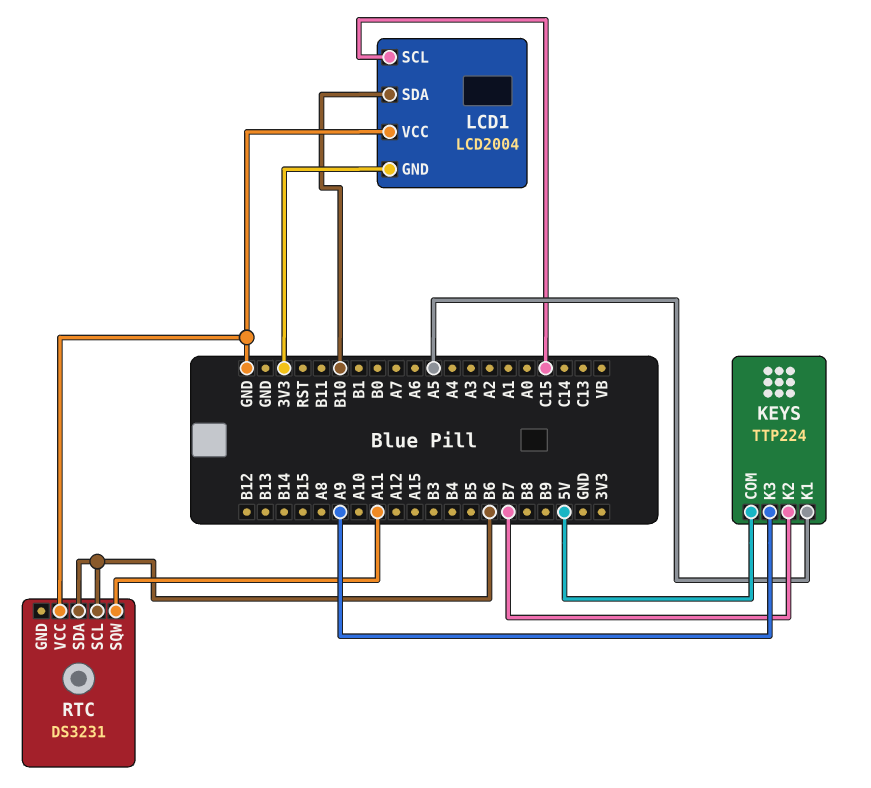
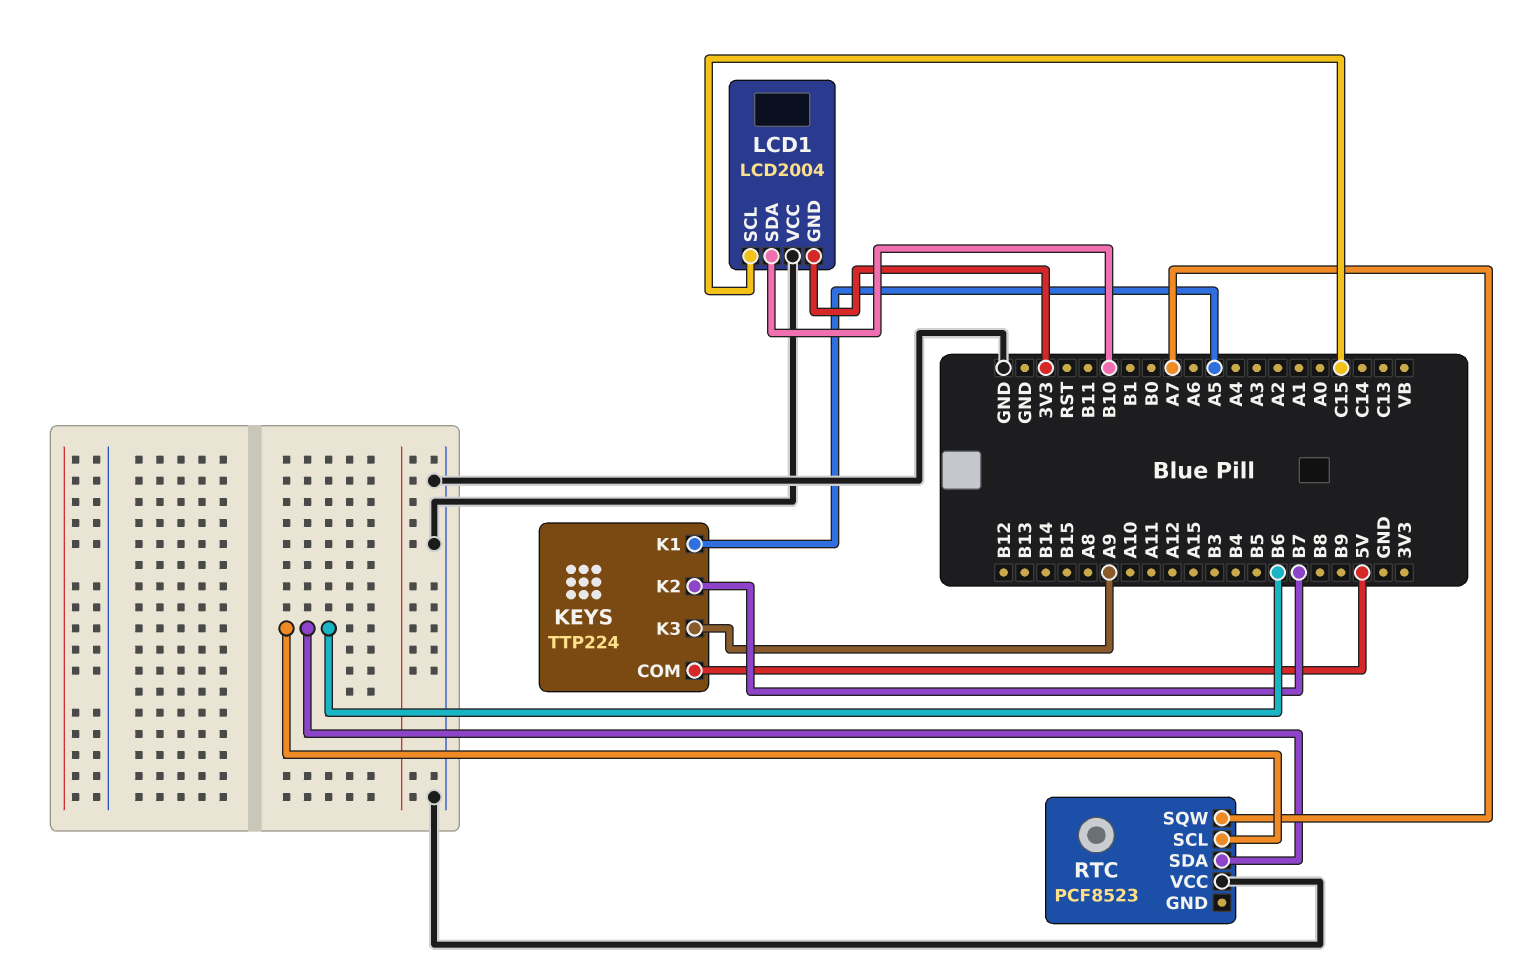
RTC: DS3231 -> PCF8523
RTC pin SQW: A11 -> A7

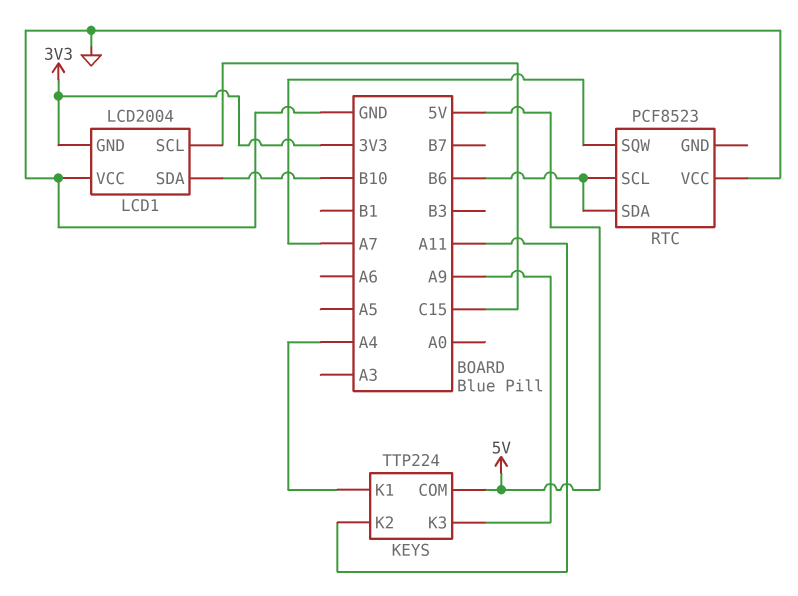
KEYS pin K1: A5 -> A4
KEYS pin K2: B7 -> A11

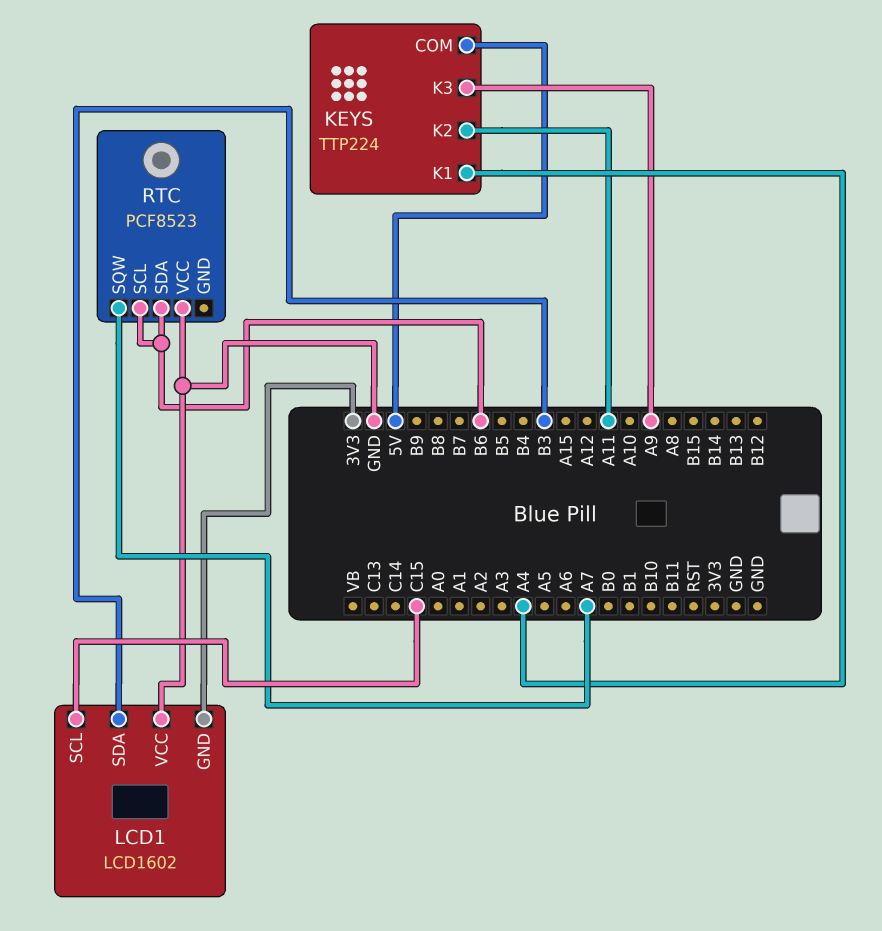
LCD1: LCD2004 -> LCD1602
LCD1 pin SDA: B10 -> B3

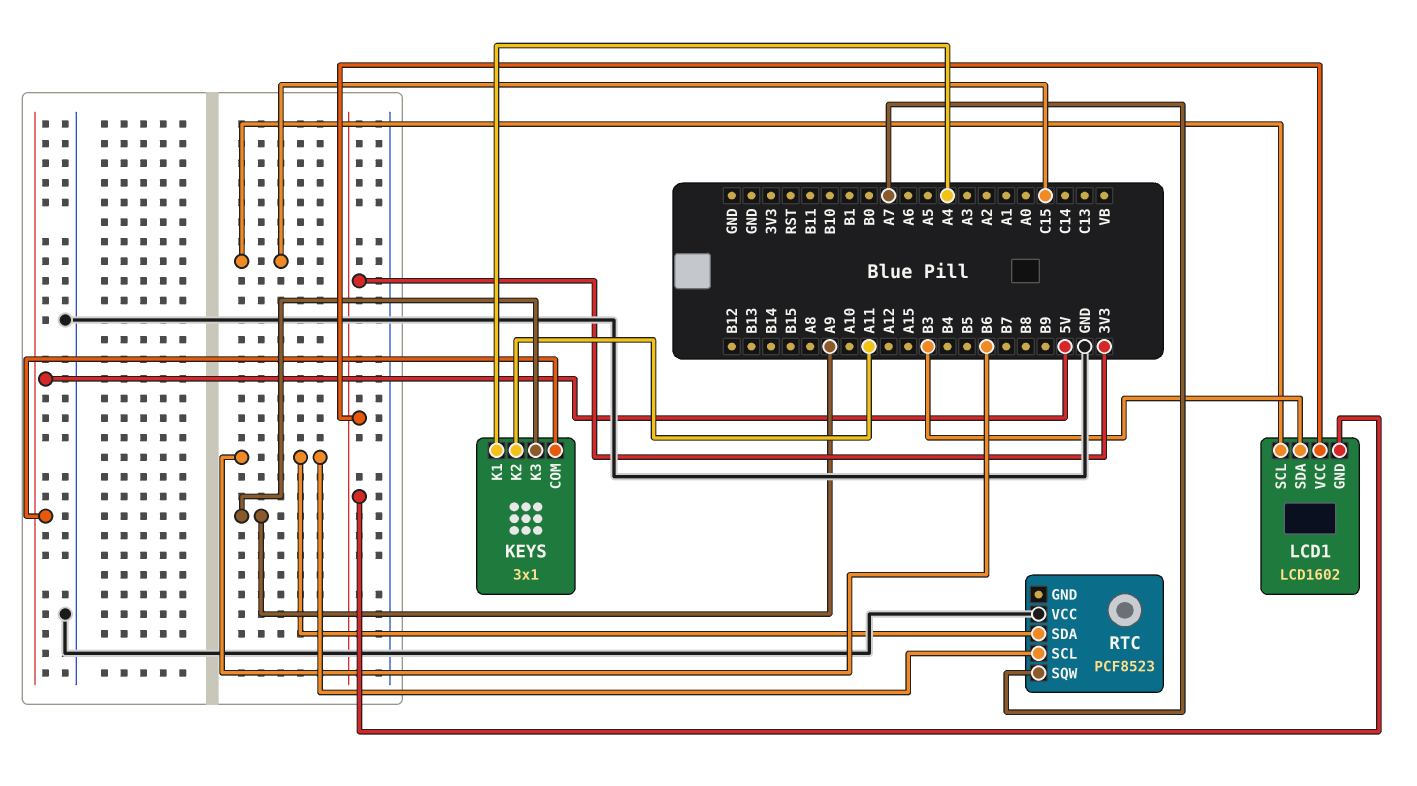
KEYS: TTP224 -> 3x1
LCD1 pin VCC: GND -> 3V3

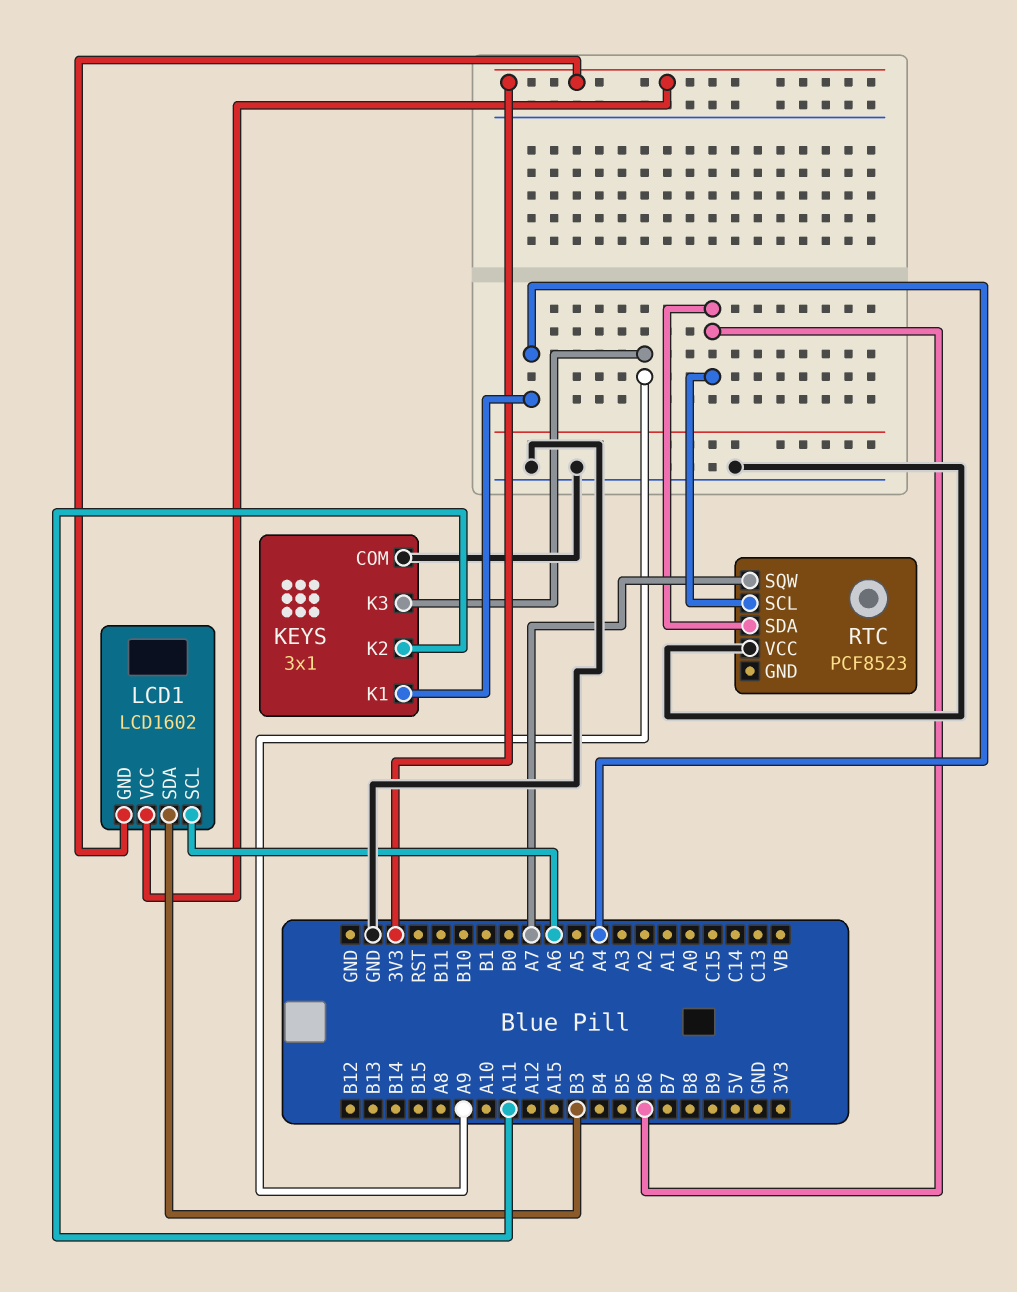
KEYS pin COM: 5V -> GND
LCD1 pin SCL: C15 -> A6

